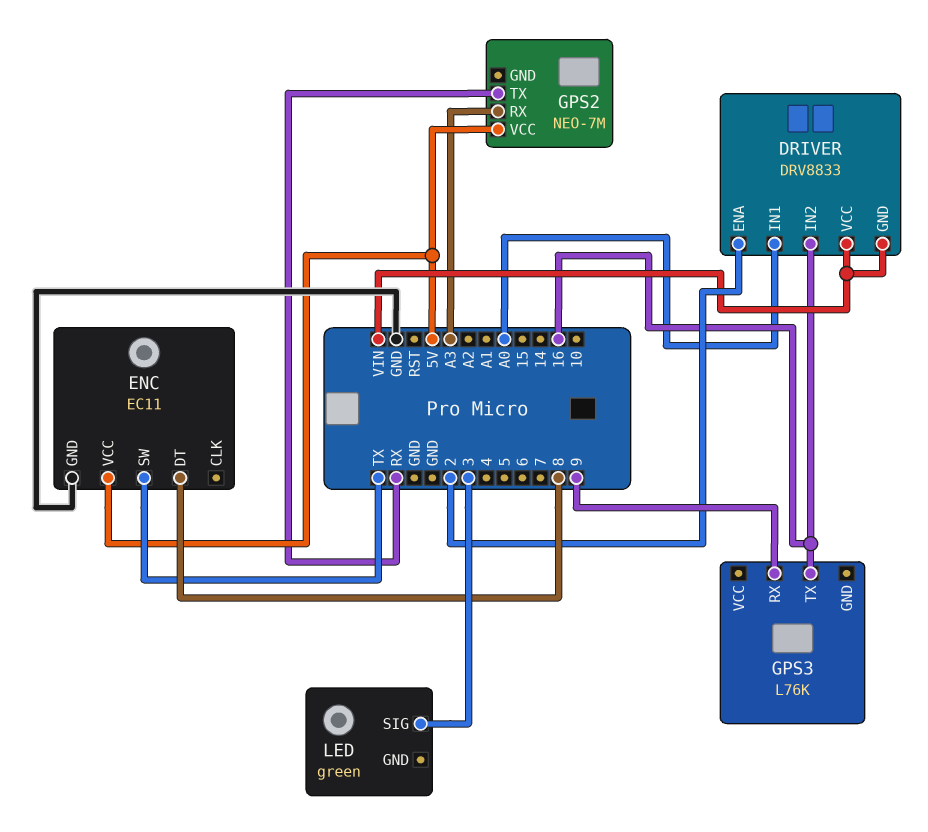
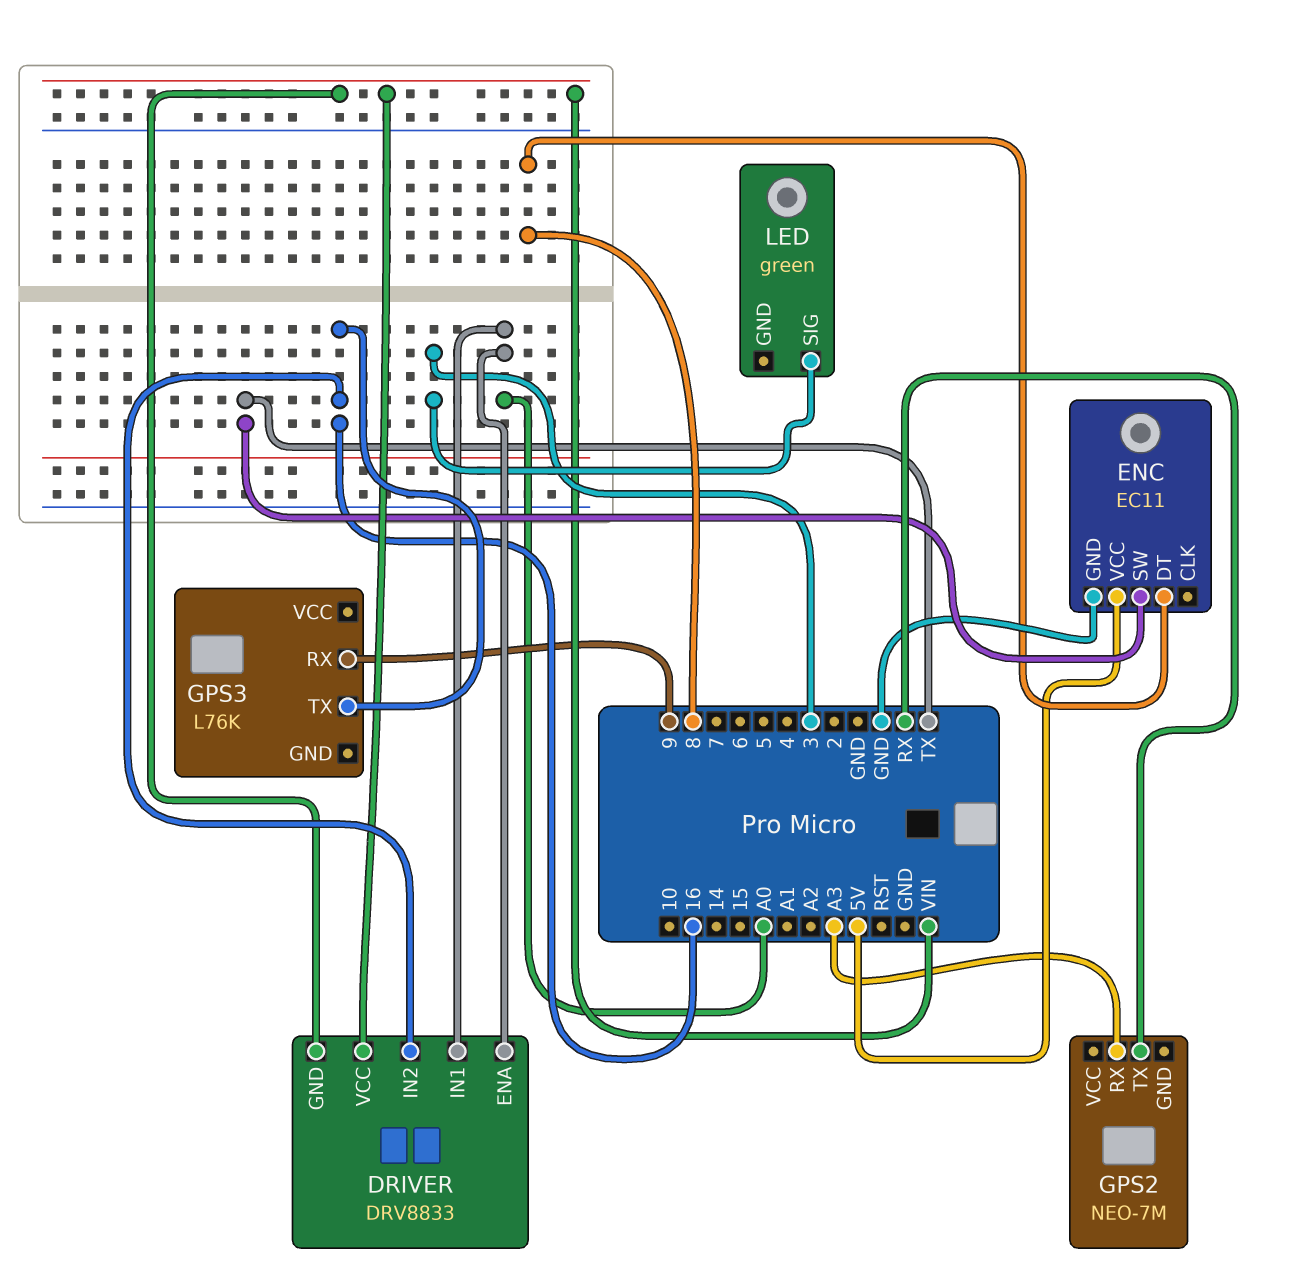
DRIVER pin ENA: 2 -> A0
GPS2 pin VCC: 5V -> none

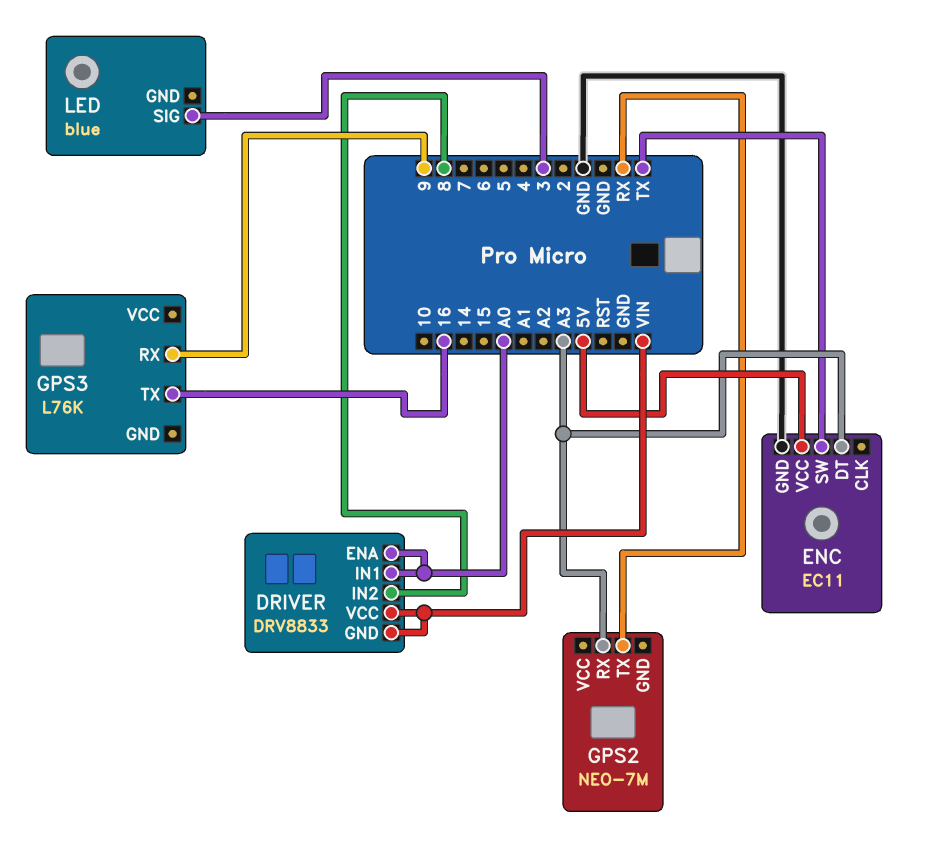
DRIVER pin IN2: 16 -> 8
ENC pin DT: 8 -> A3
LED: green -> blue

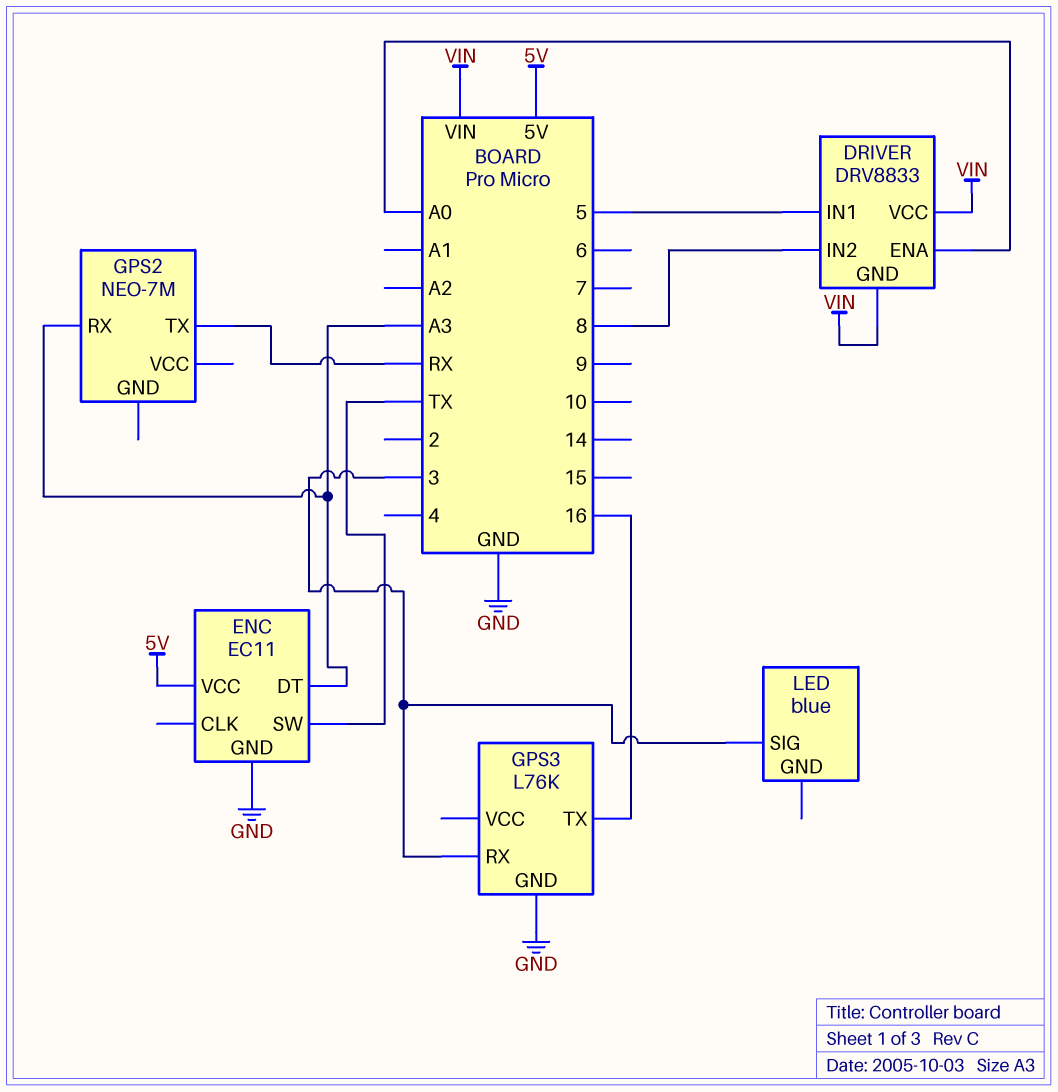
DRIVER pin IN1: A0 -> 5
GPS3 pin GND: none -> GND
GPS3 pin RX: 9 -> 3

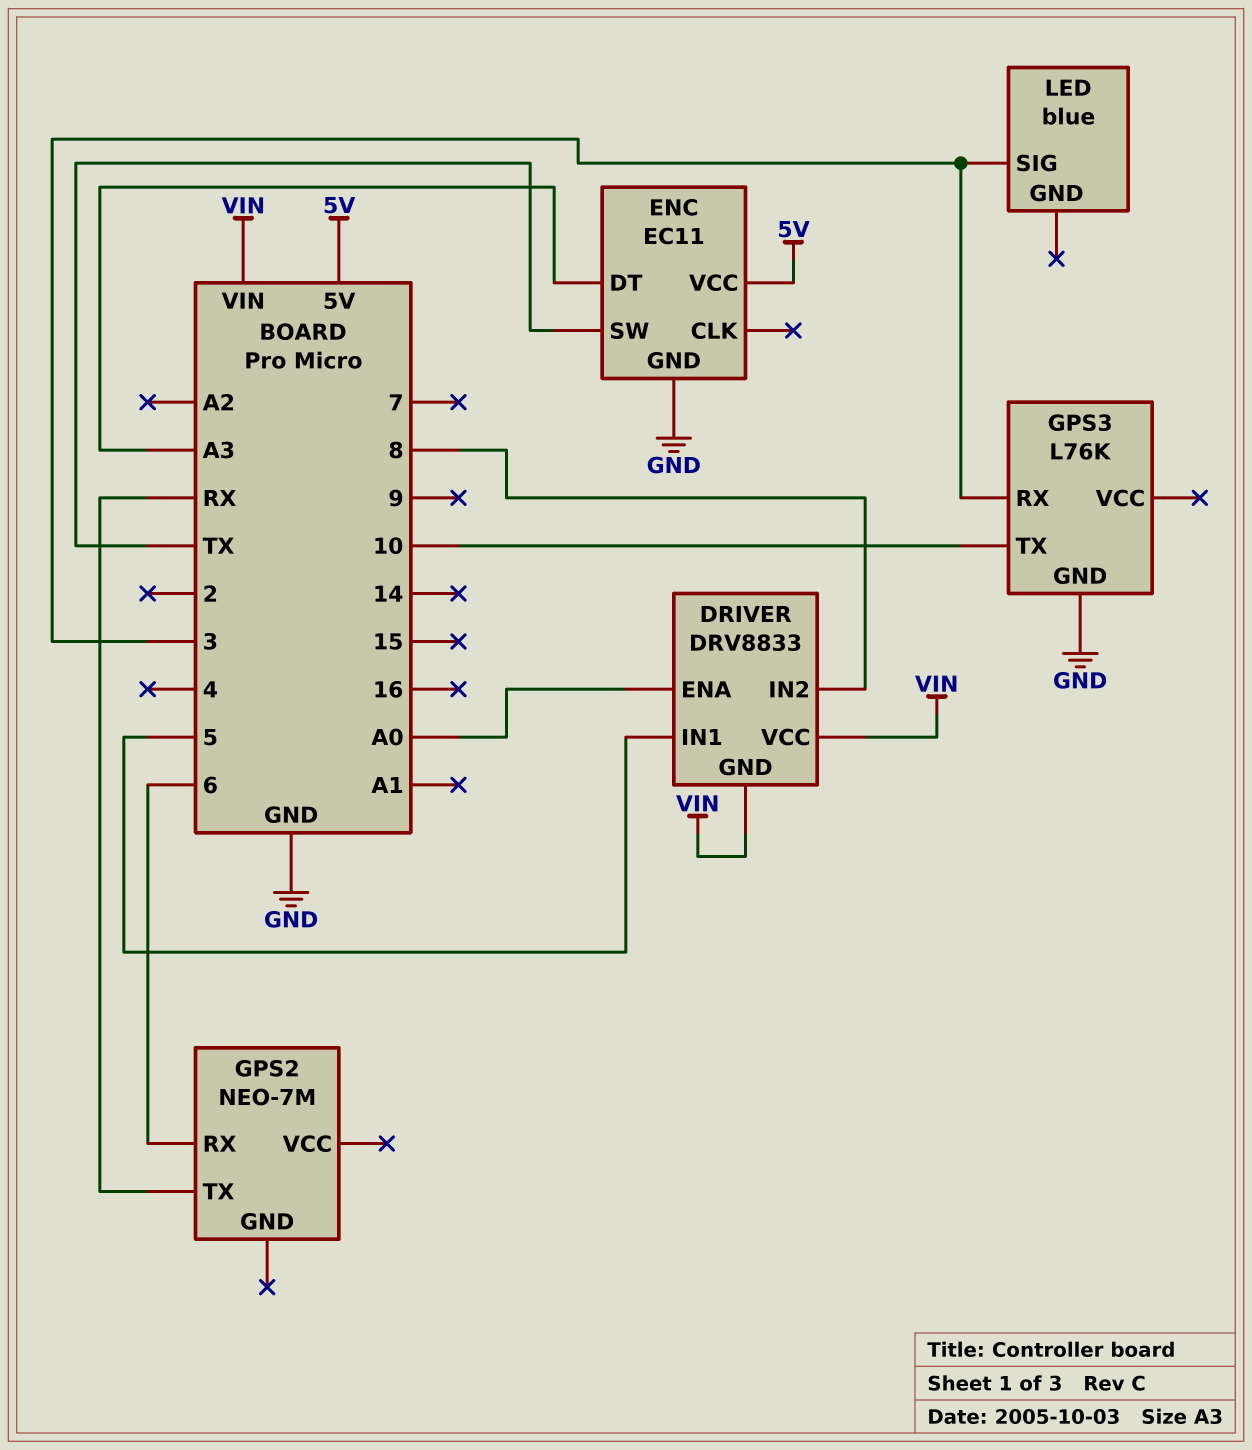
GPS2 pin RX: A3 -> 6
GPS3 pin TX: 16 -> 10

